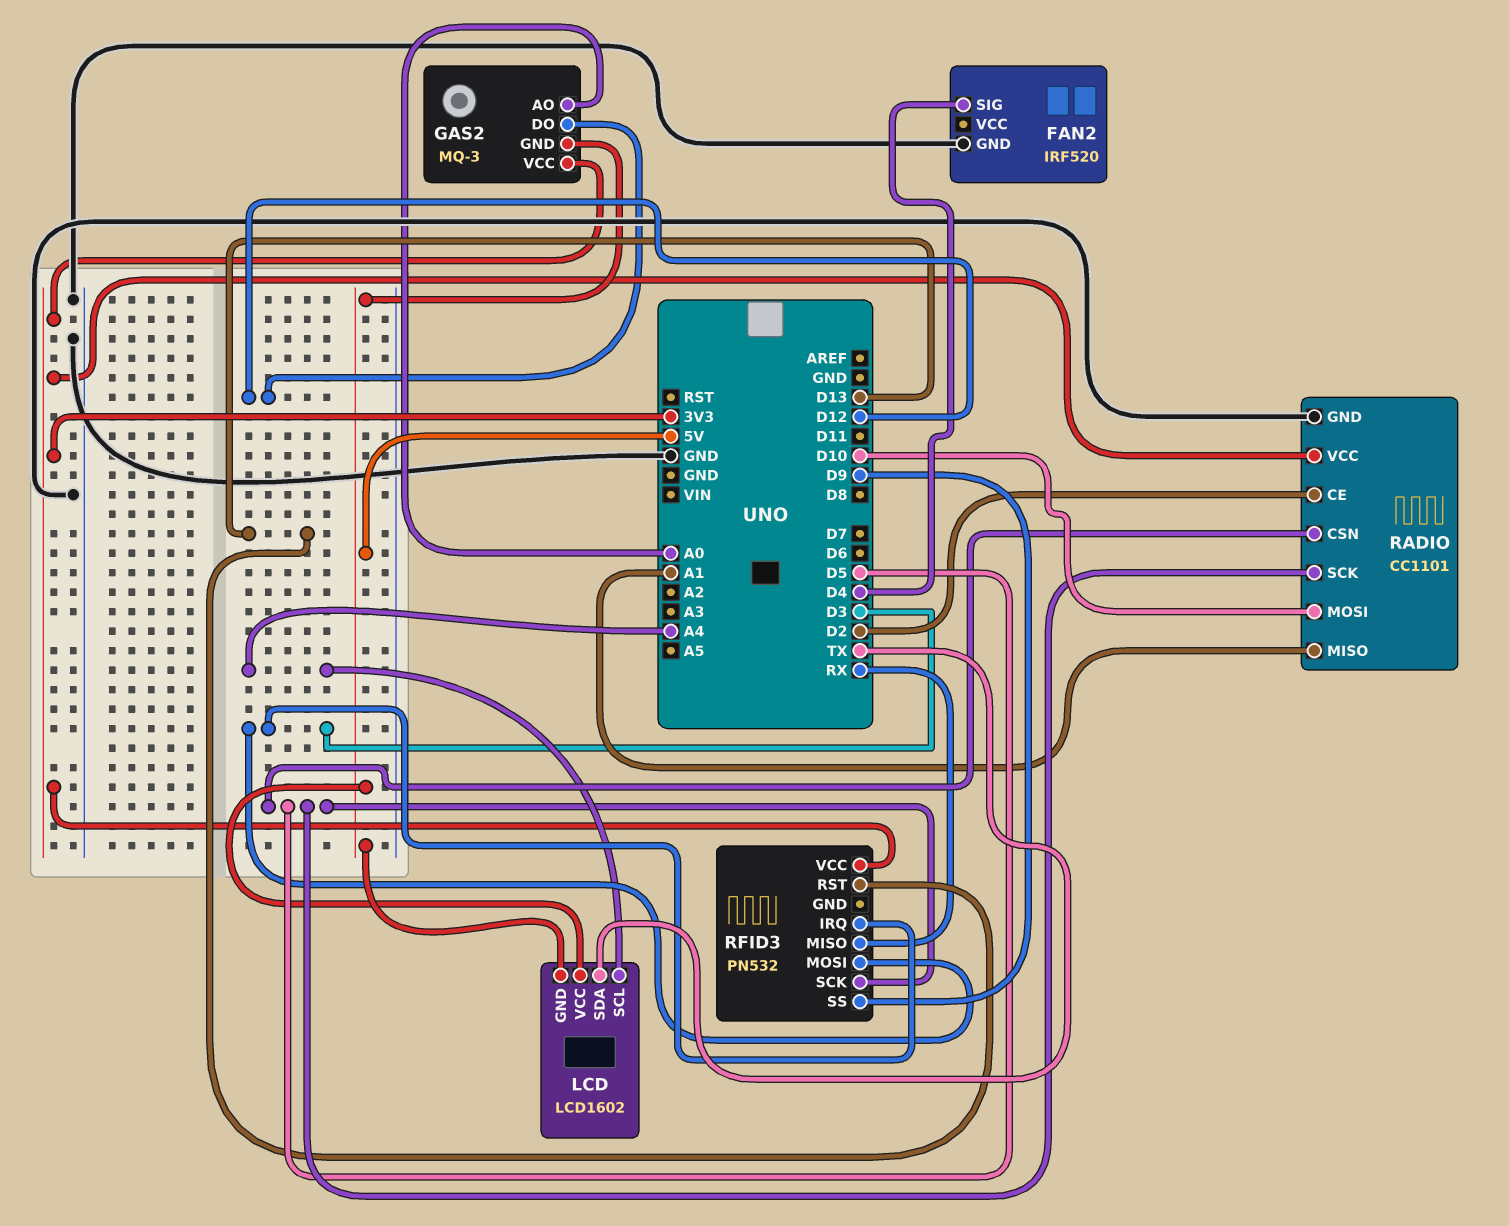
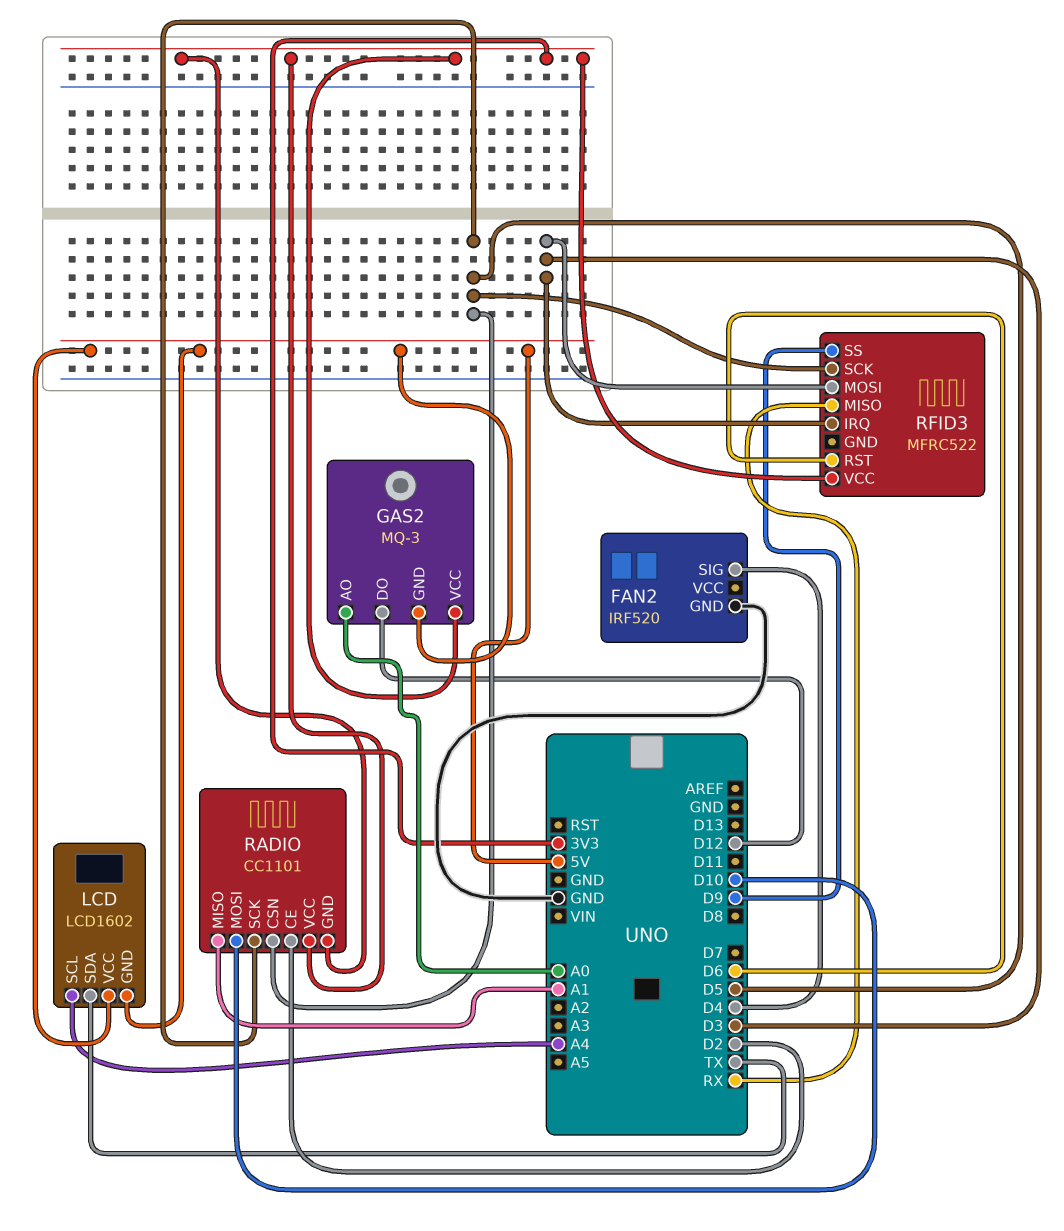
RADIO pin GND: GND -> 3V3
RFID3: PN532 -> MFRC522
RFID3 pin RST: D13 -> D6

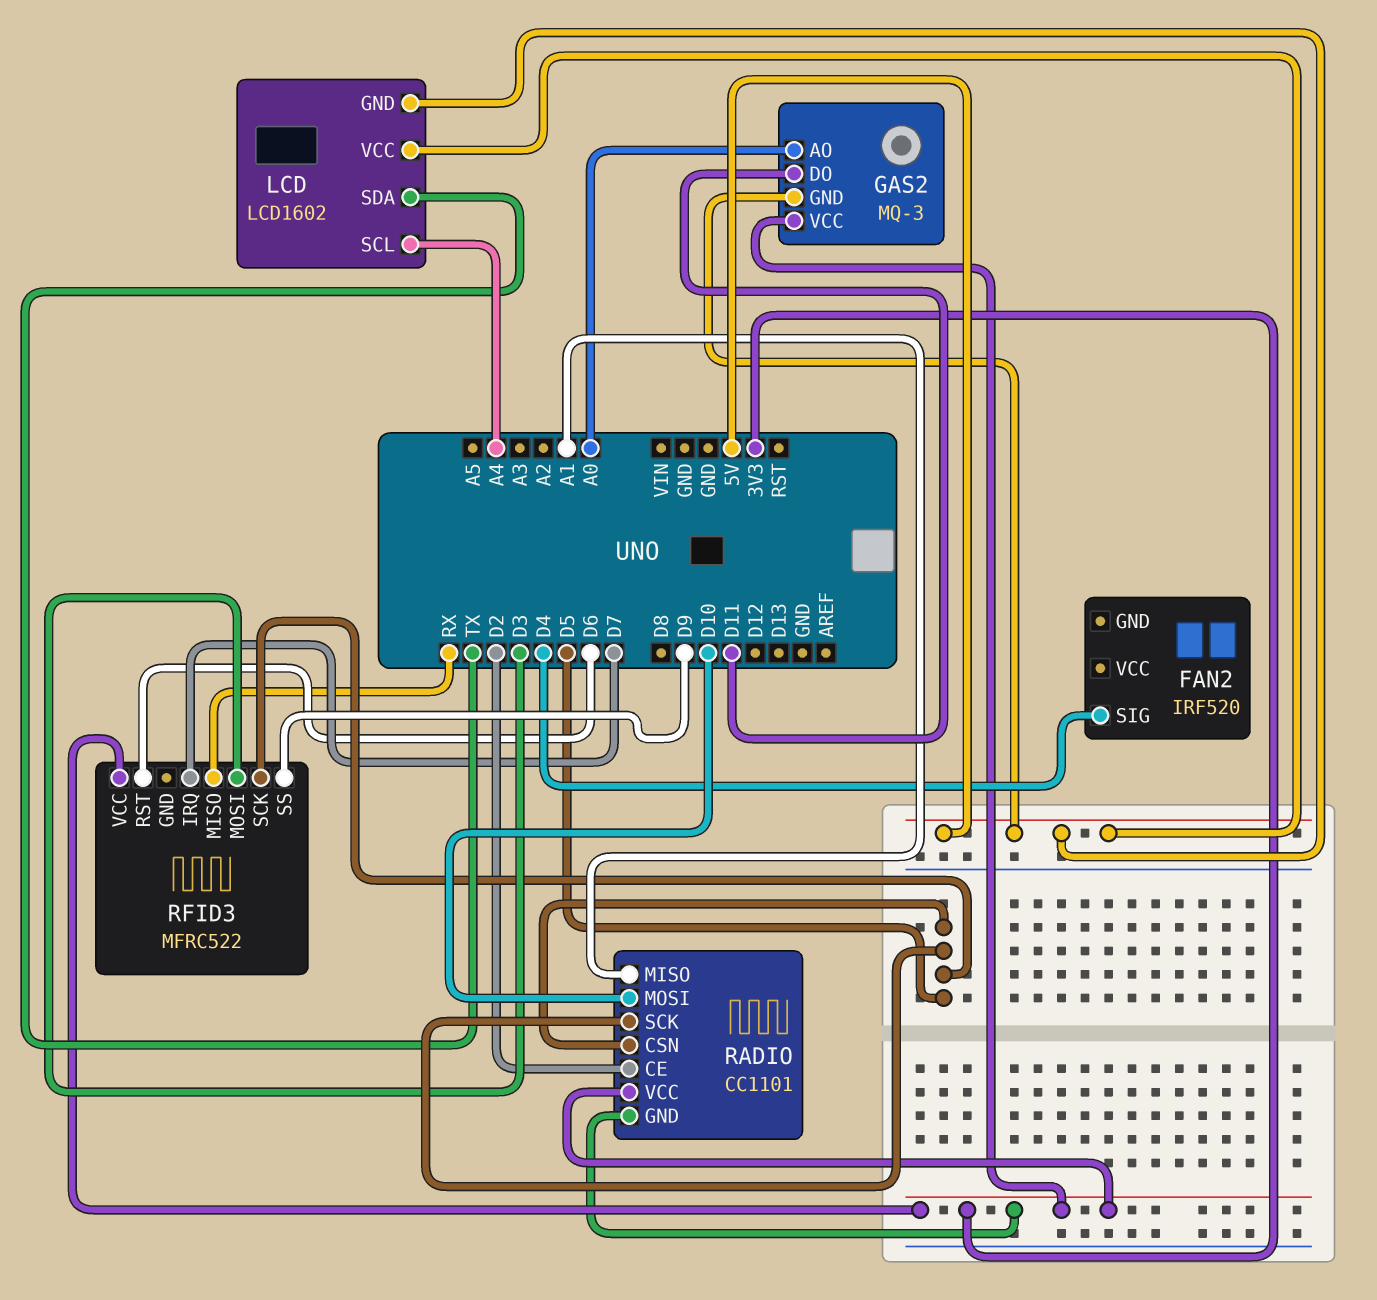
FAN2 pin GND: GND -> none
GAS2 pin DO: D12 -> D11
RFID3 pin IRQ: D3 -> D7

